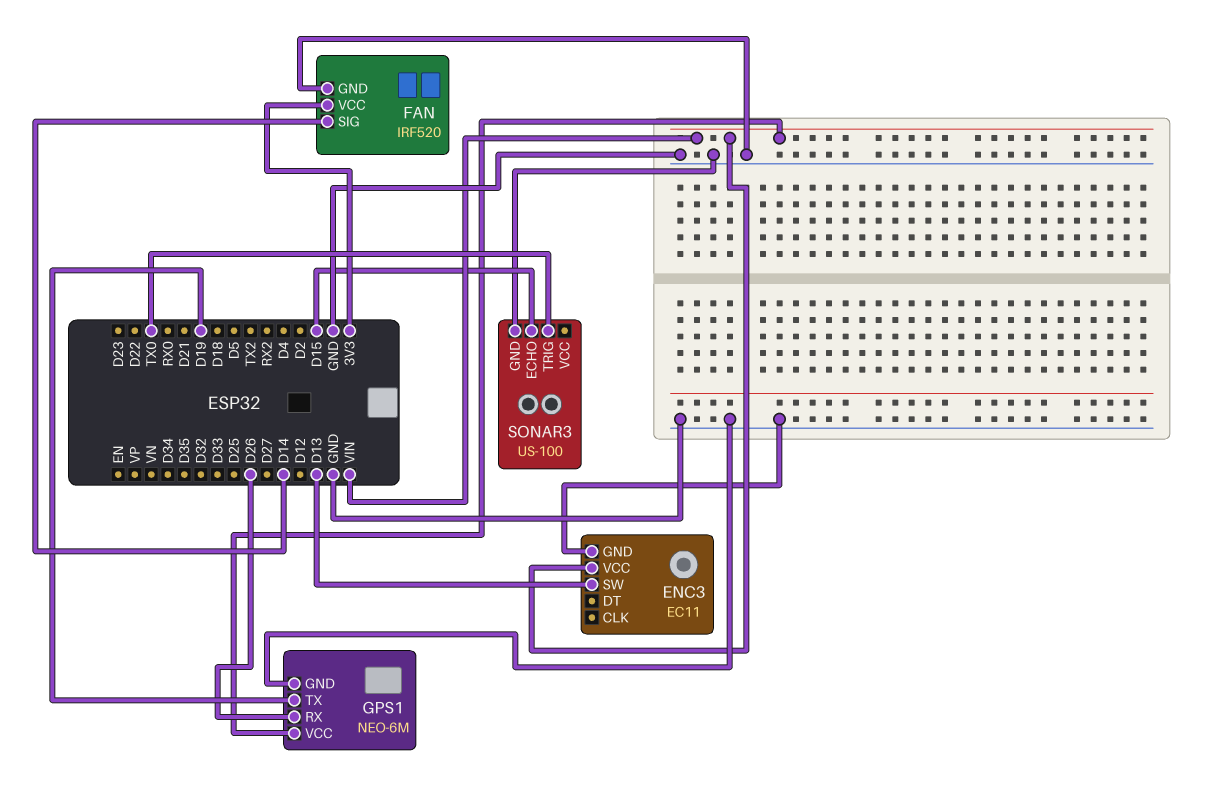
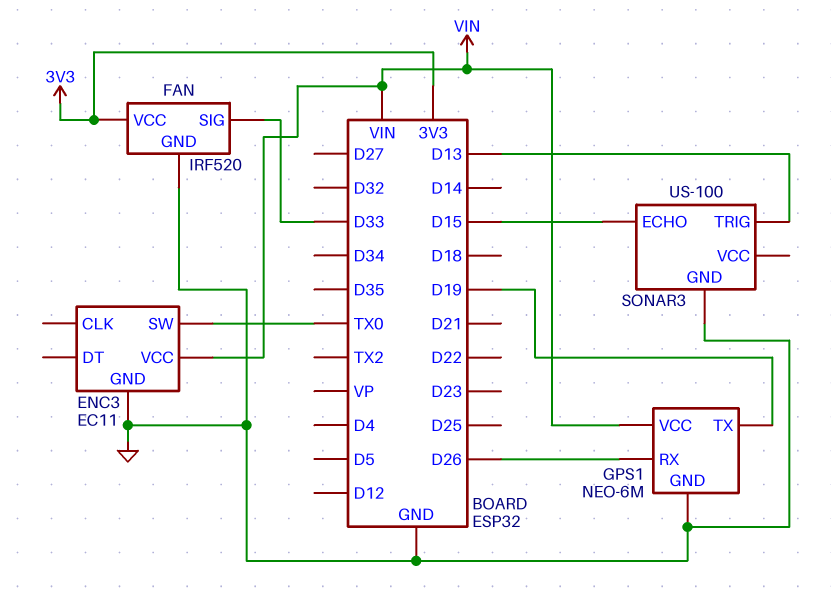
ENC3 pin SW: D13 -> TX0
FAN pin SIG: D14 -> D33
SONAR3 pin TRIG: TX0 -> D13

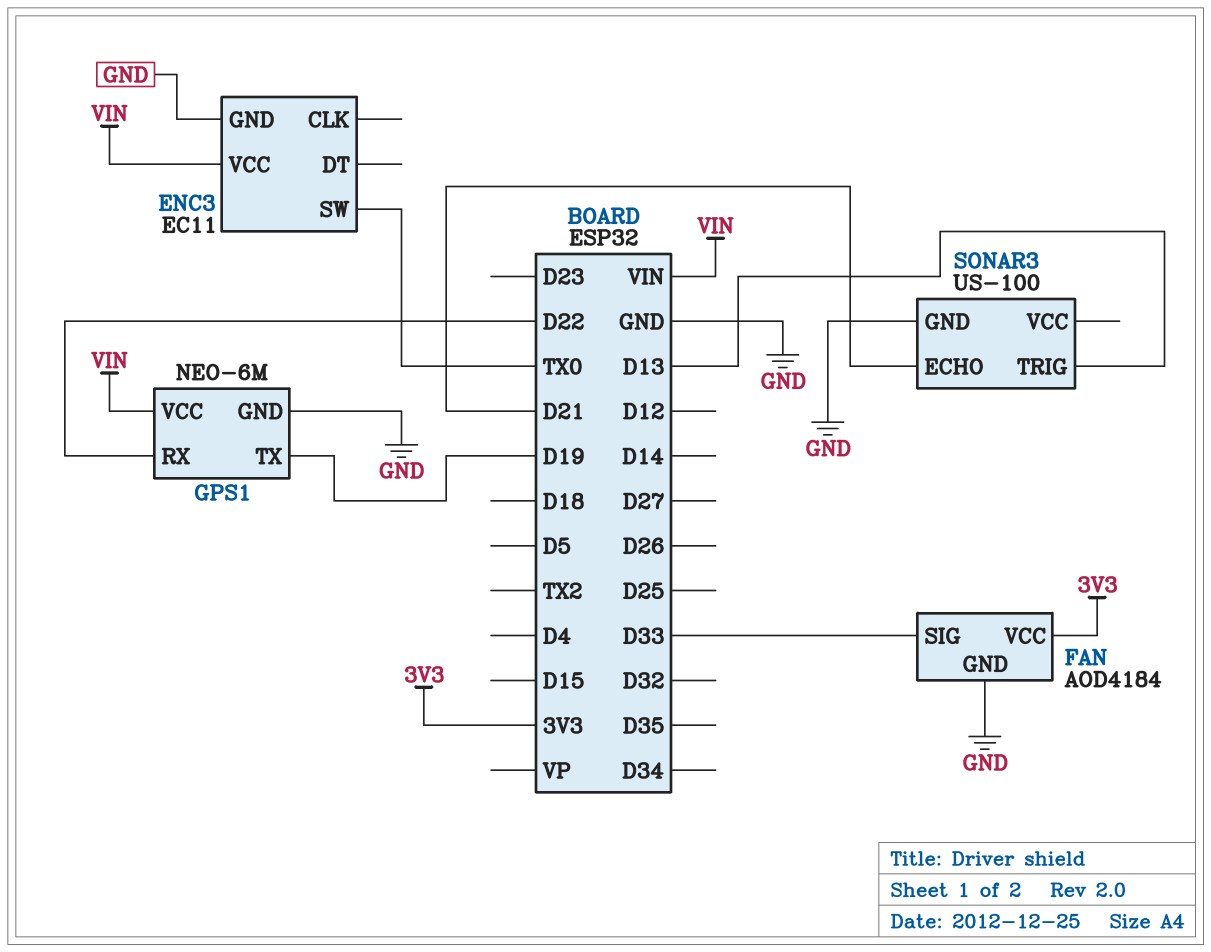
FAN: IRF520 -> AOD4184
GPS1 pin RX: D26 -> D22
SONAR3 pin ECHO: D15 -> D21

